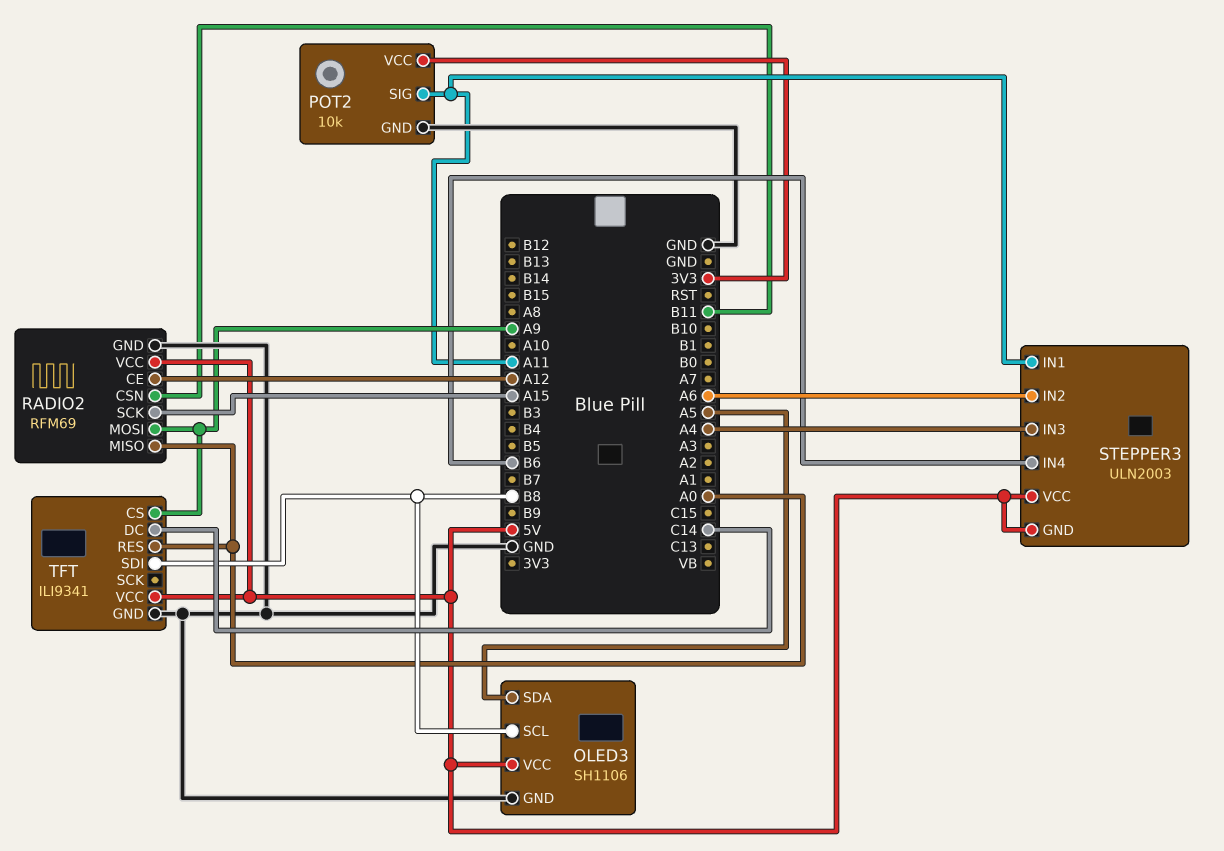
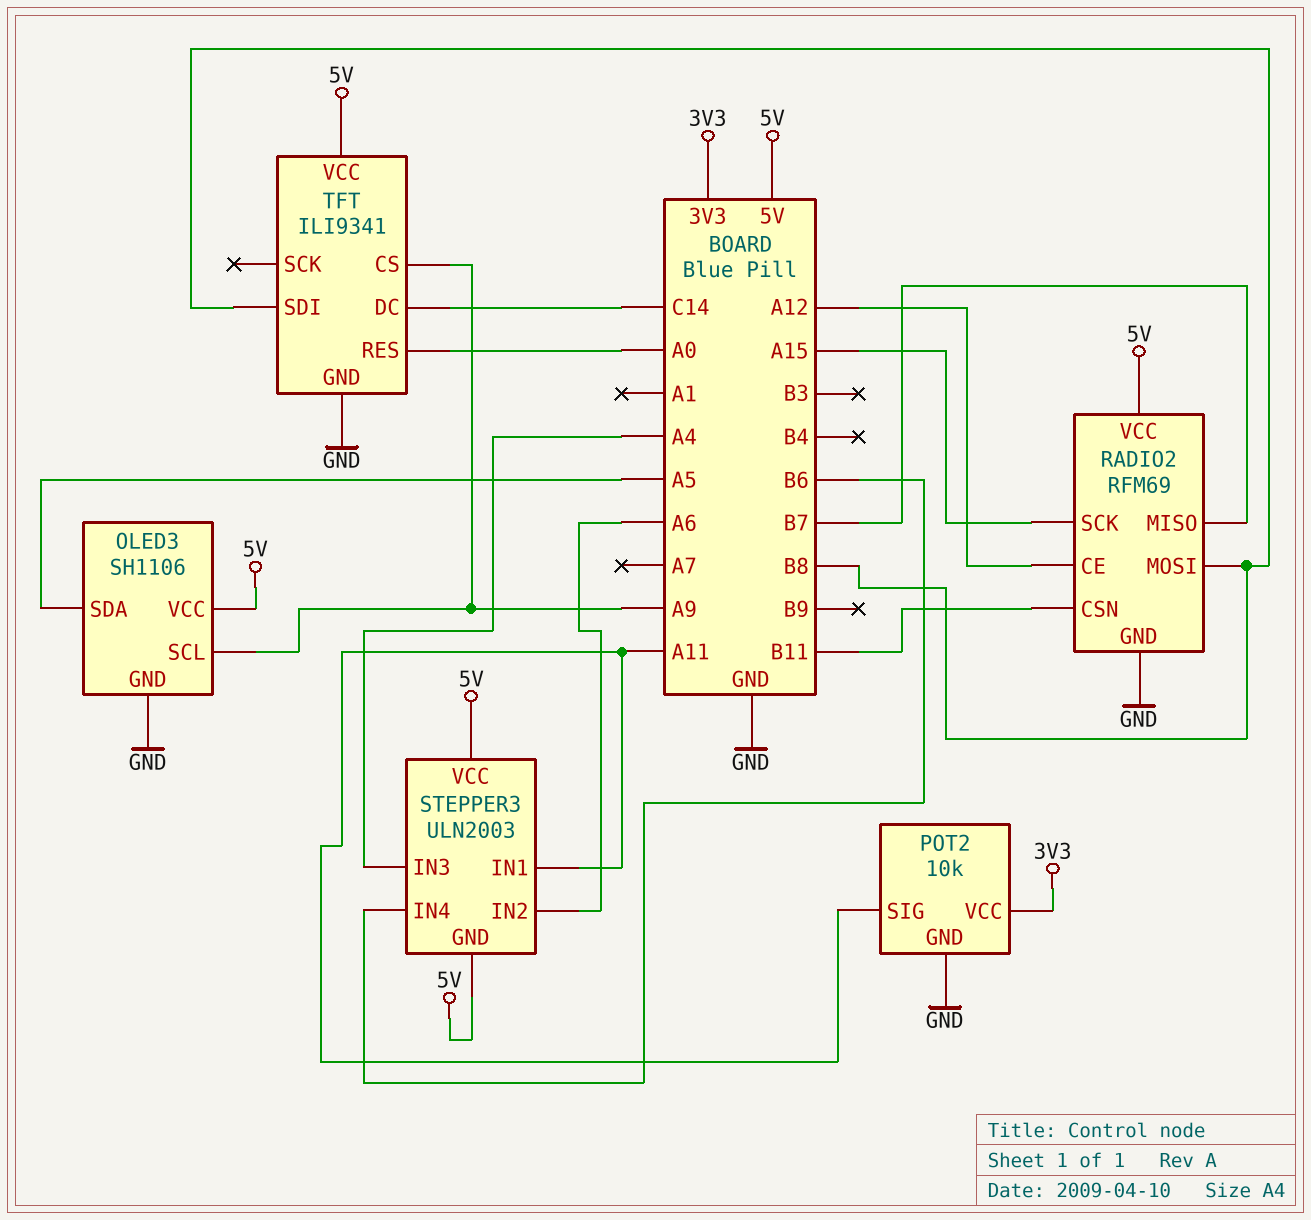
OLED3 pin SCL: B8 -> A9
RADIO2 pin MISO: A0 -> B7
RADIO2 pin MOSI: A9 -> B8

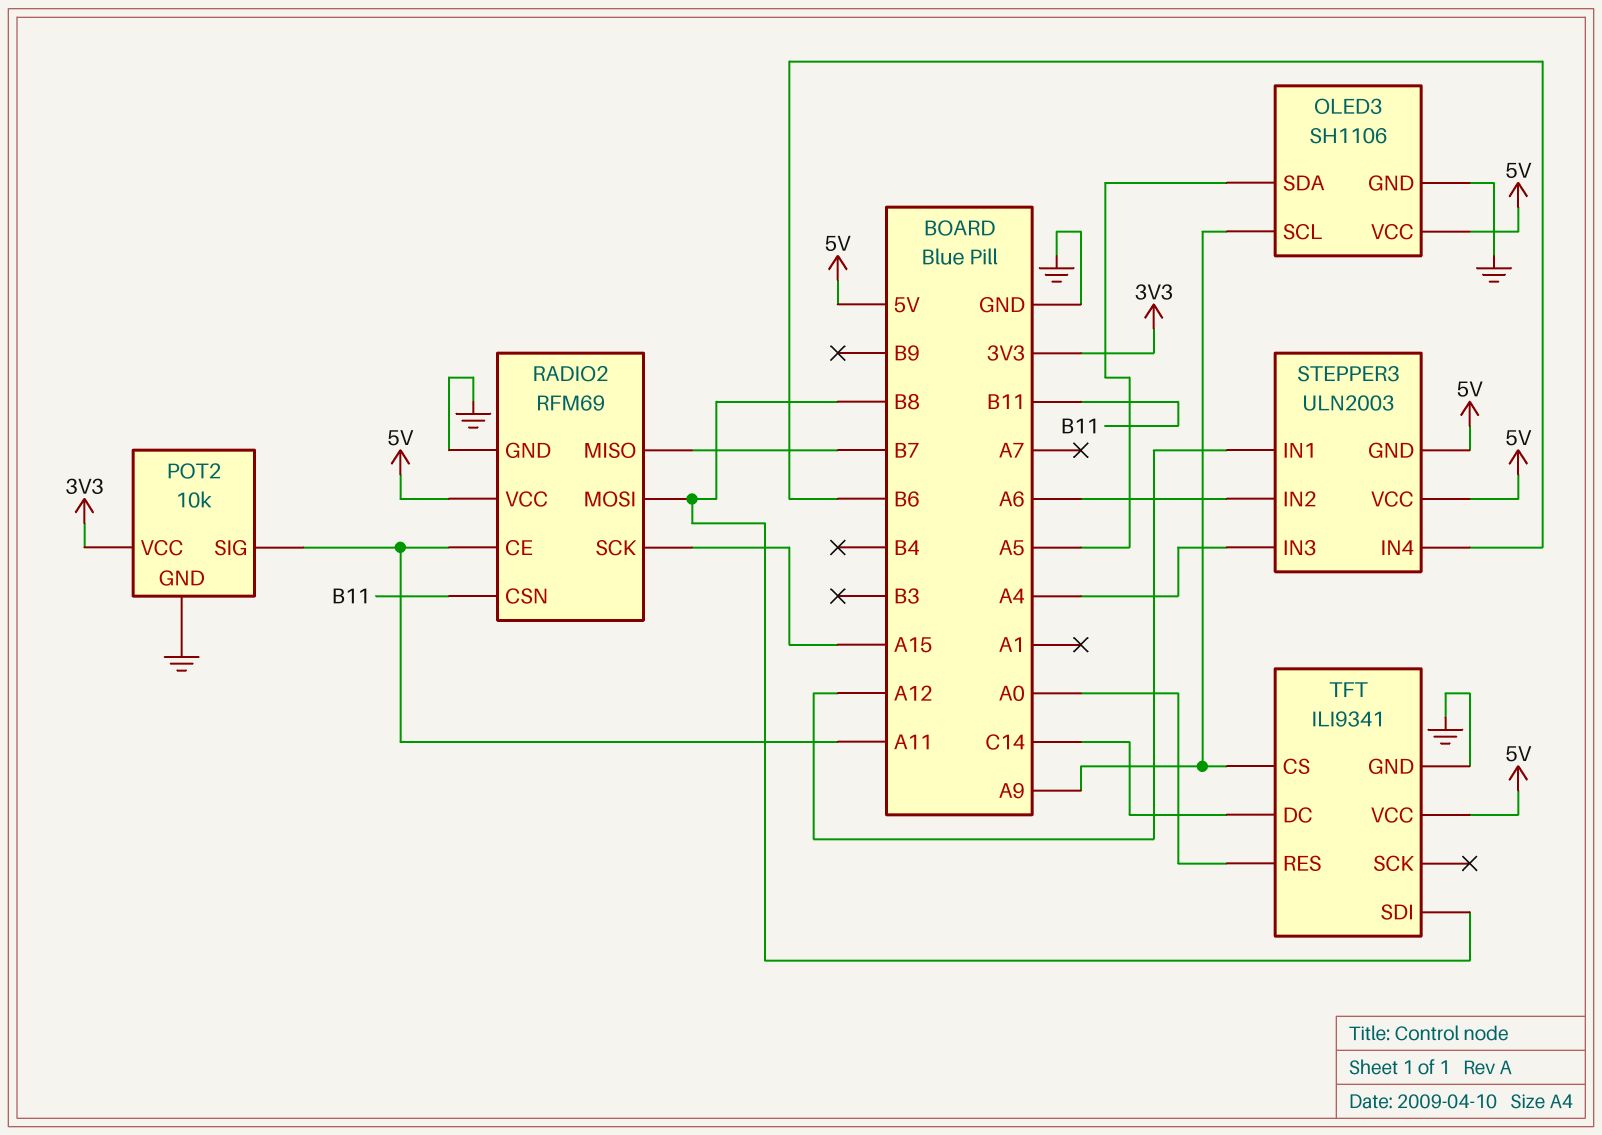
RADIO2 pin CE: A12 -> A11
STEPPER3 pin IN1: A11 -> A12

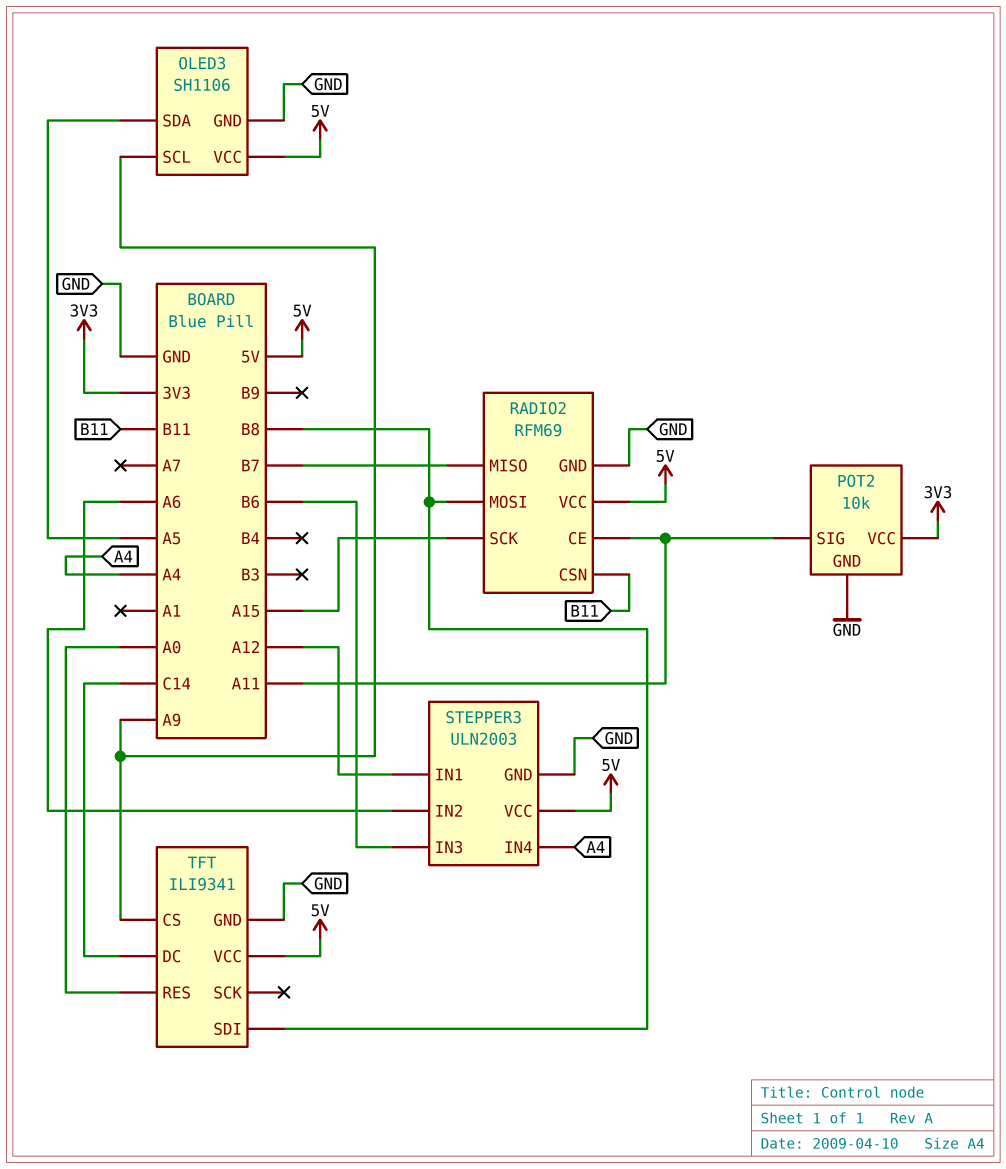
STEPPER3 pin GND: 5V -> GND
STEPPER3 pin IN3: A4 -> B6
STEPPER3 pin IN4: B6 -> A4

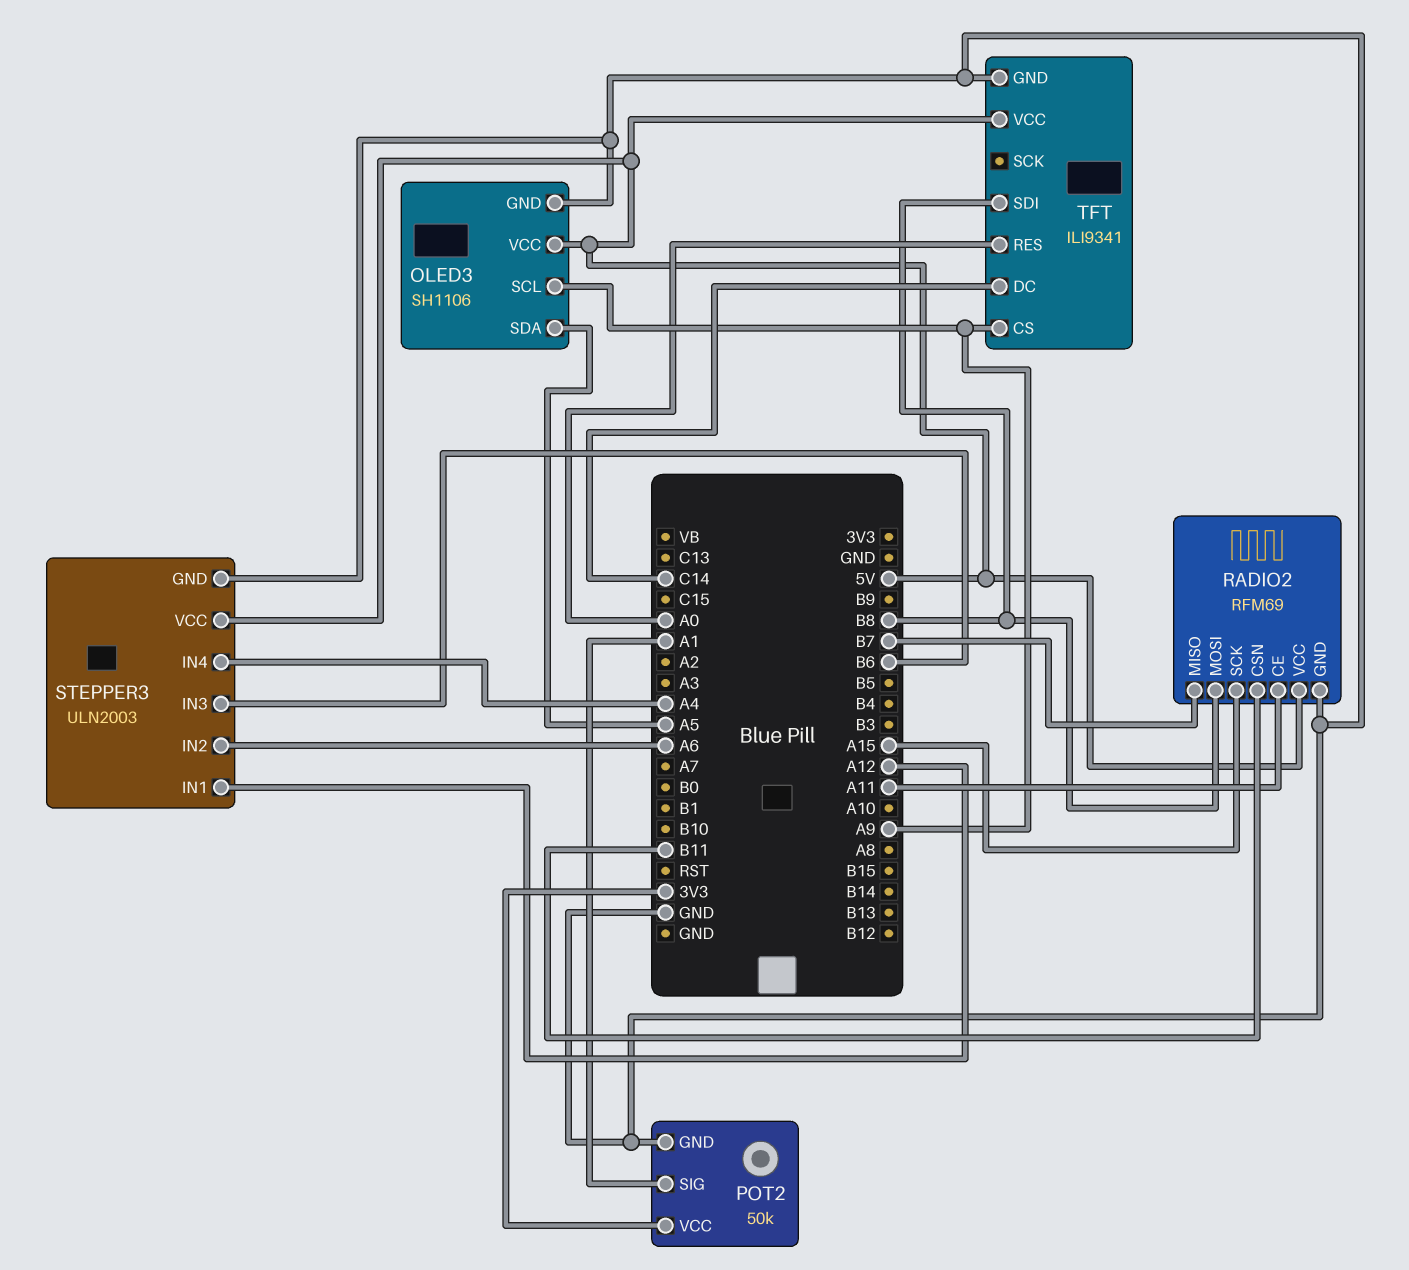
POT2: 10k -> 50k
POT2 pin SIG: A11 -> A1

